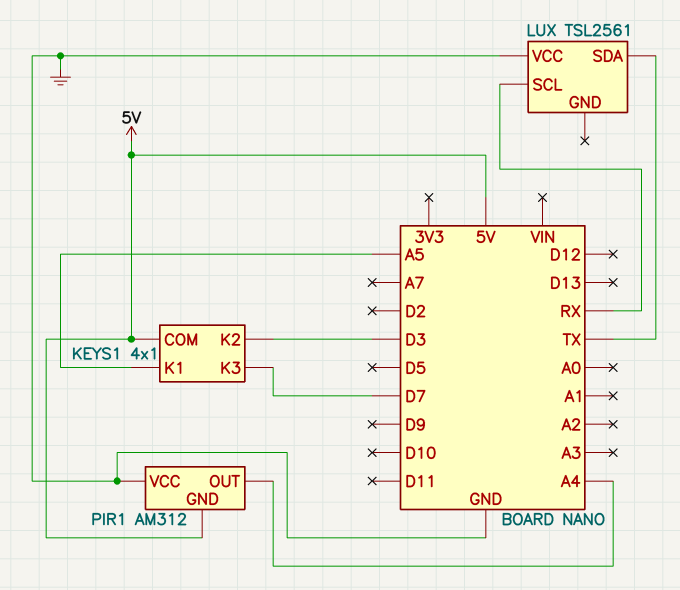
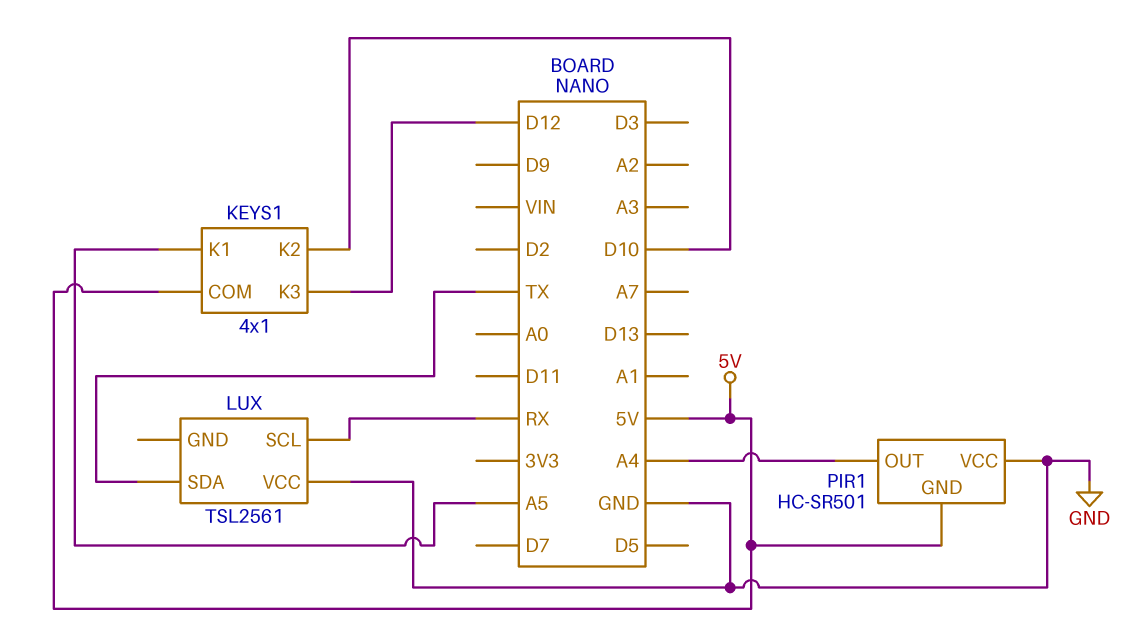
KEYS1 pin K2: D3 -> D10
KEYS1 pin K3: D7 -> D12
PIR1: AM312 -> HC-SR501

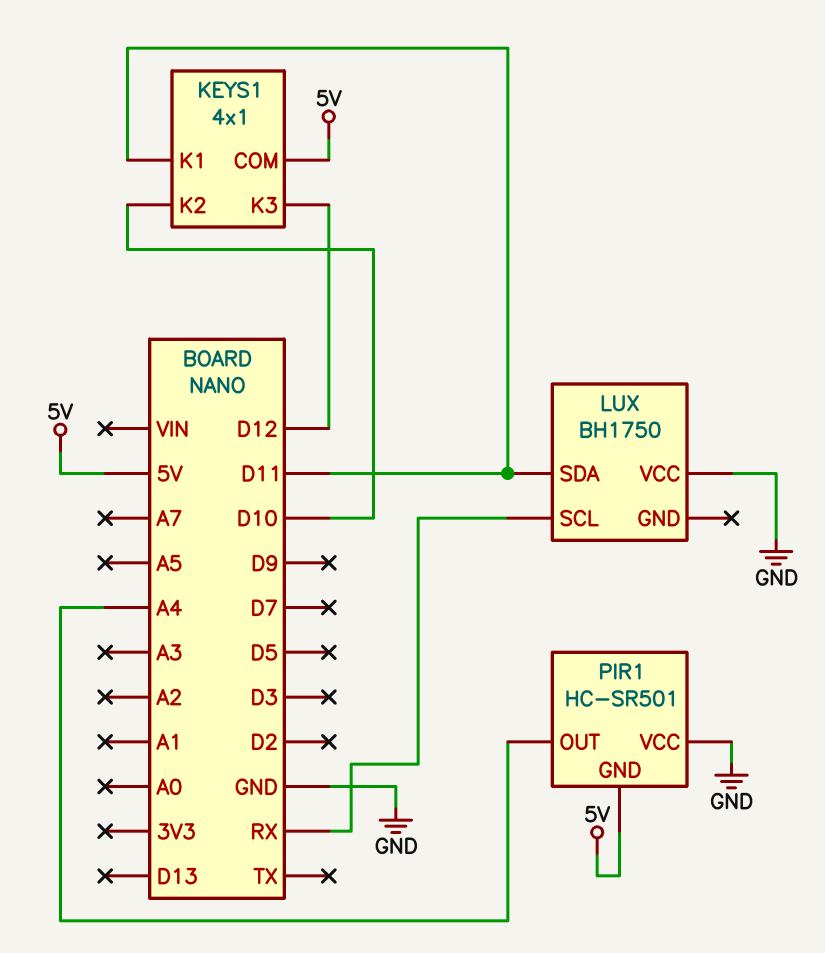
KEYS1 pin K1: A5 -> D11
LUX: TSL2561 -> BH1750
LUX pin SDA: TX -> D11

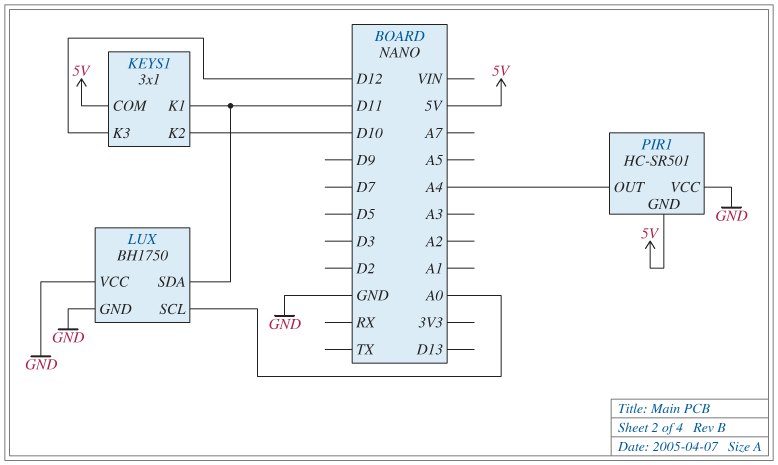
KEYS1: 4x1 -> 3x1
LUX pin GND: none -> GND
LUX pin SCL: RX -> A0

